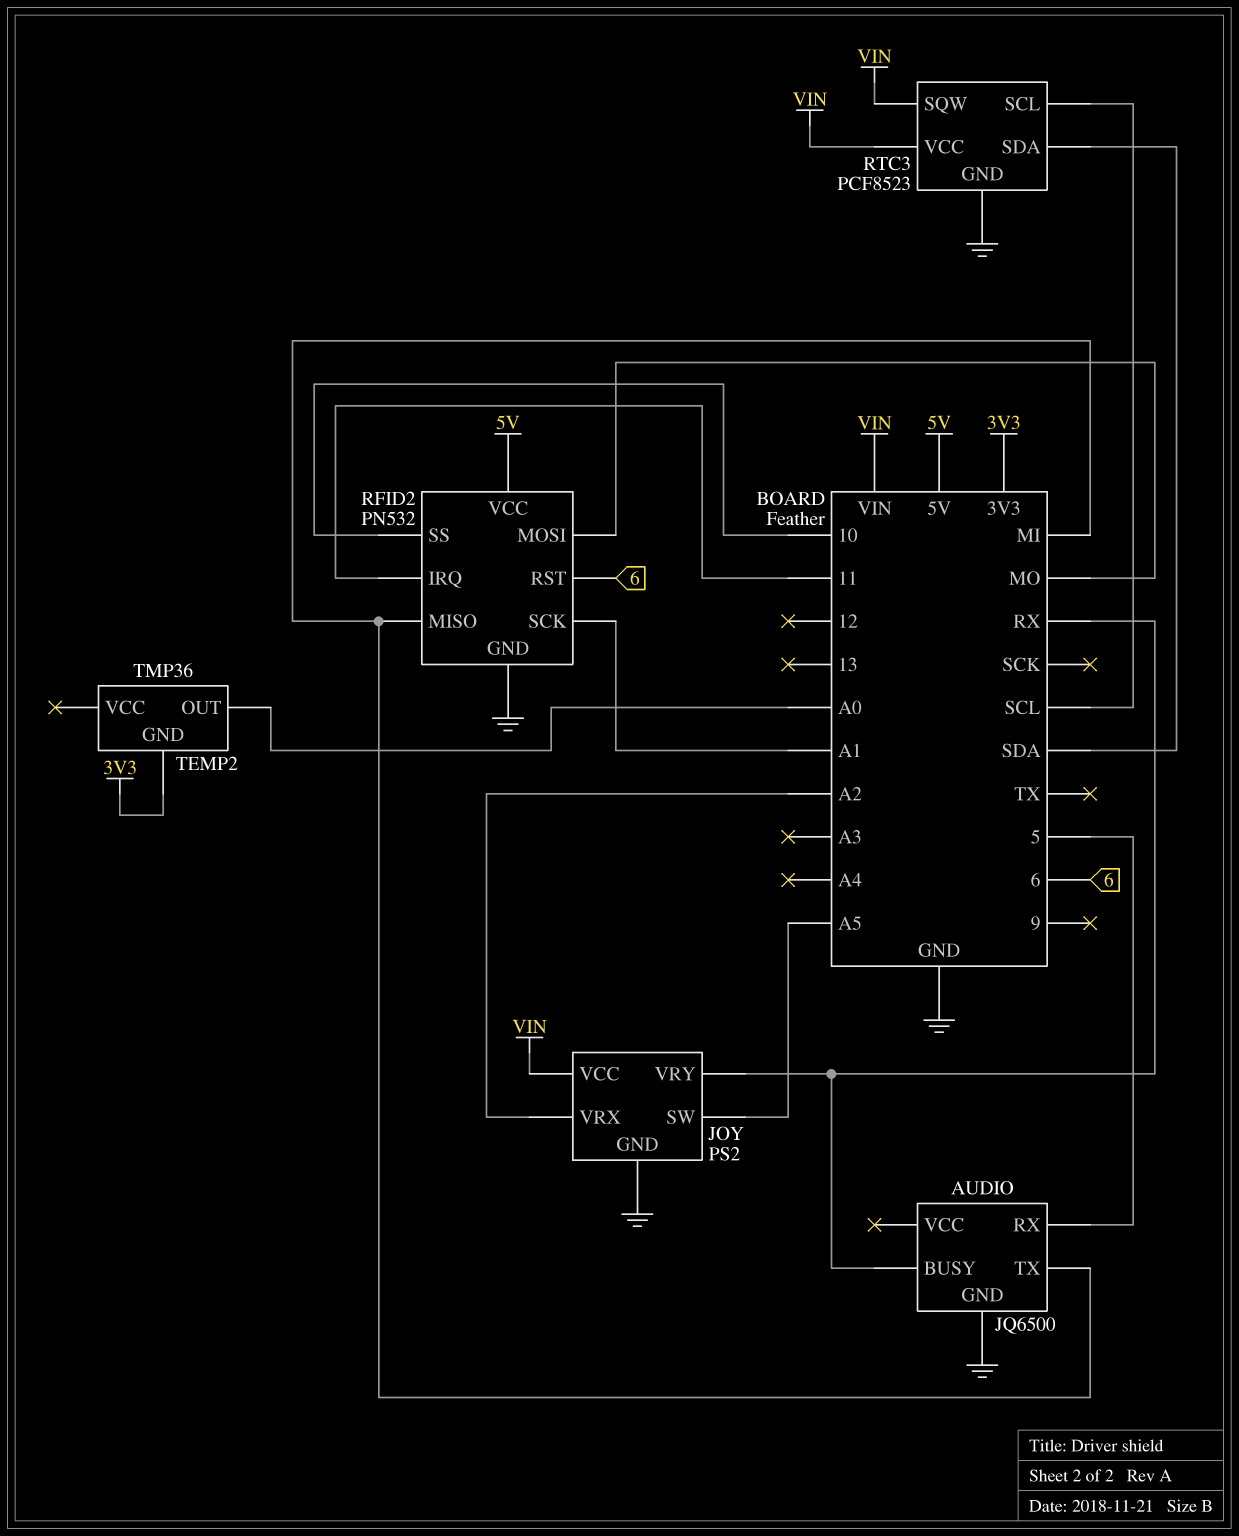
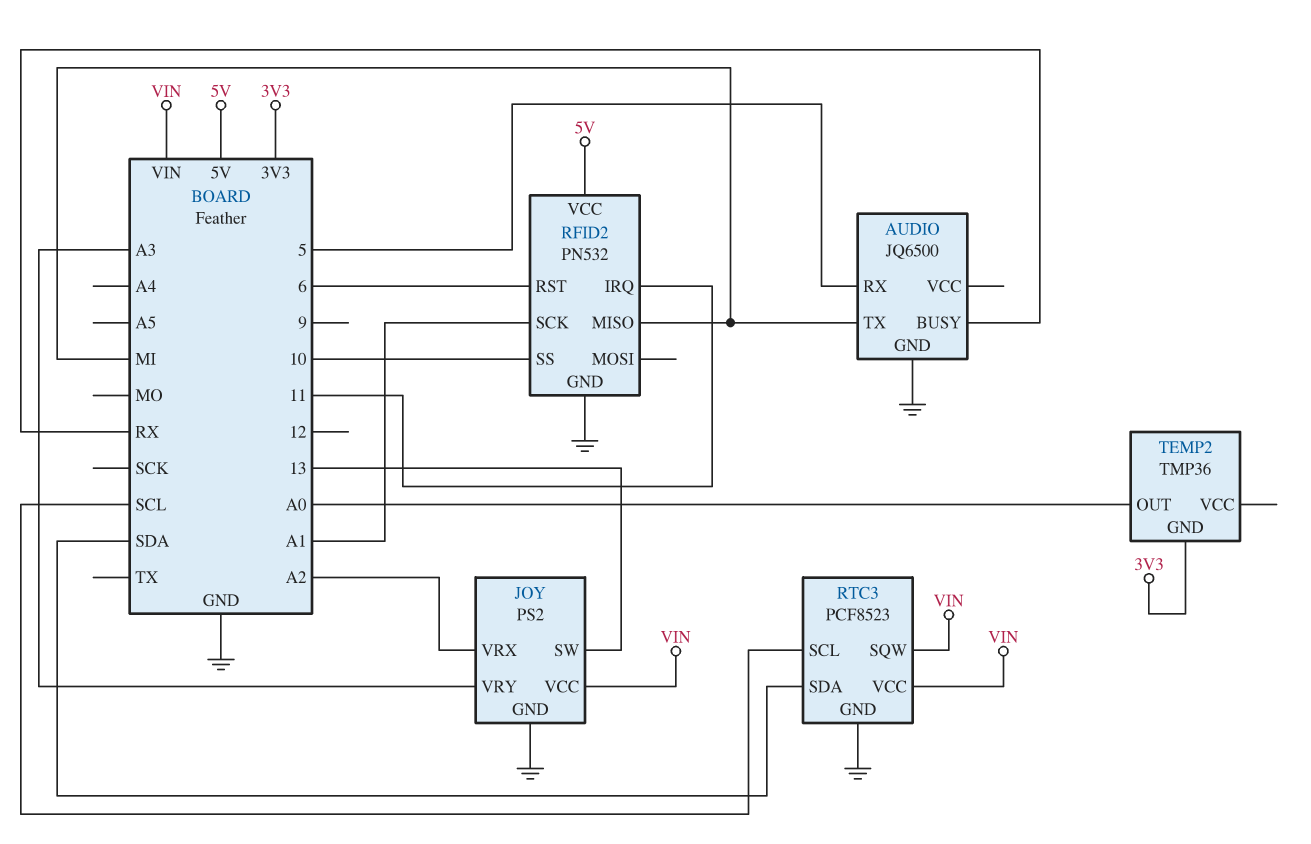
JOY pin SW: A5 -> 13
JOY pin VRY: RX -> A3
RFID2 pin MOSI: MO -> none

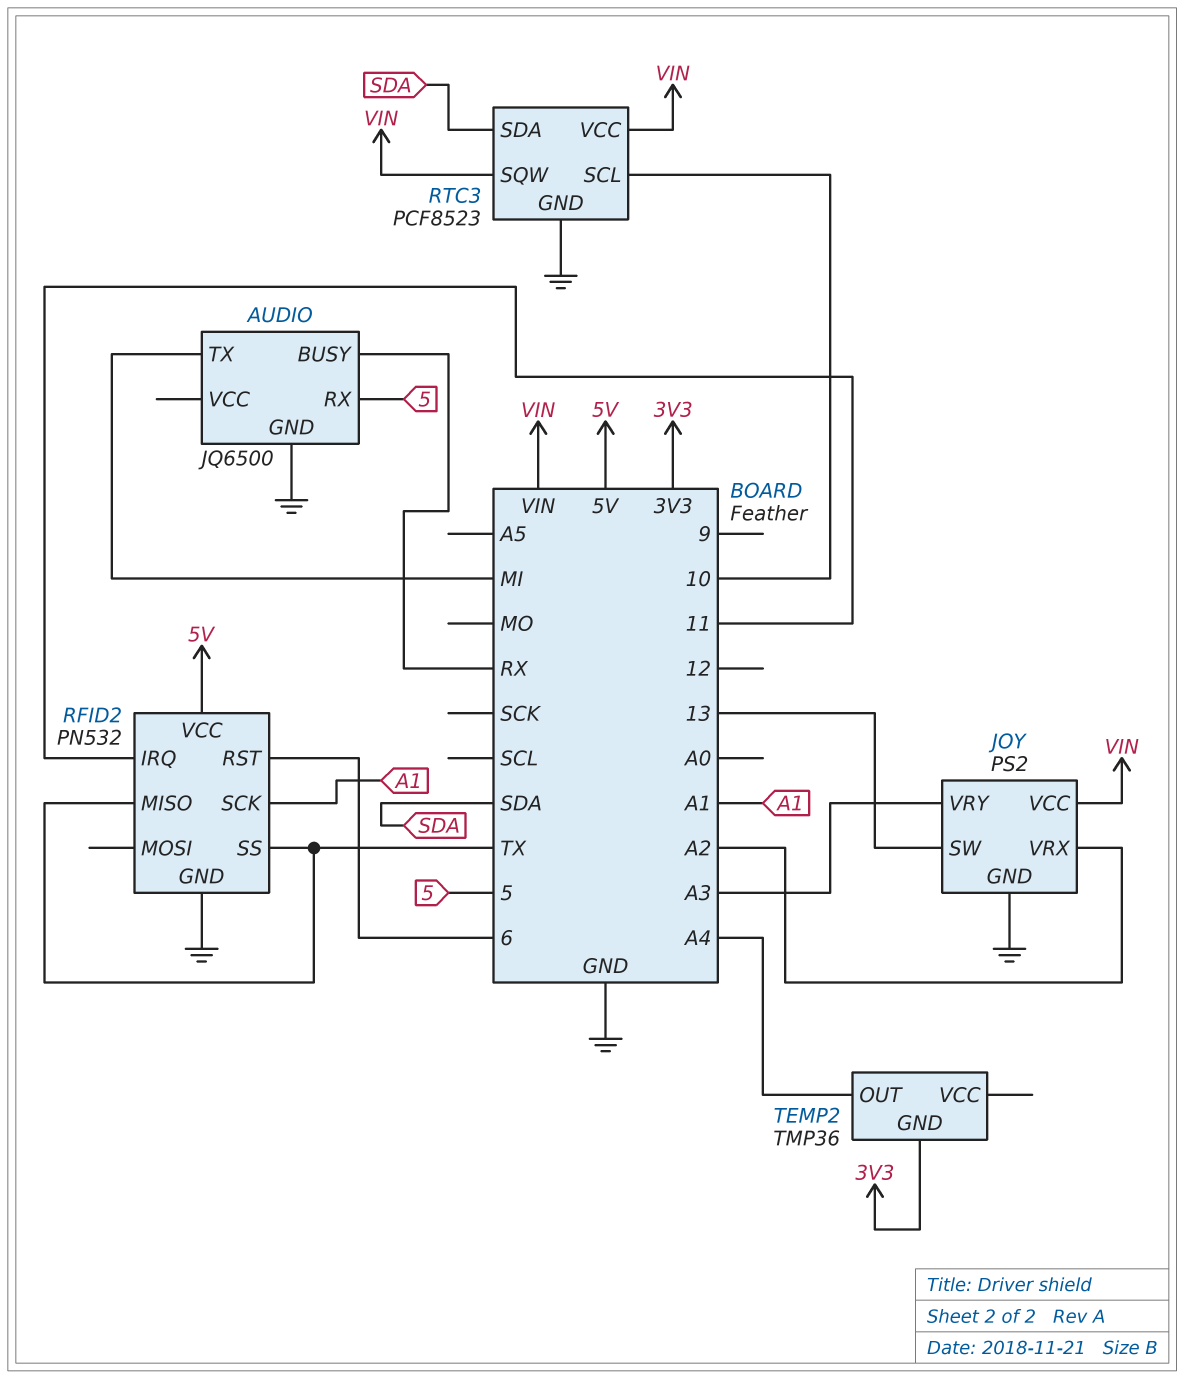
RFID2 pin MISO: MI -> TX
RFID2 pin SS: 10 -> TX
RTC3 pin SCL: SCL -> 10
TEMP2 pin OUT: A0 -> A4

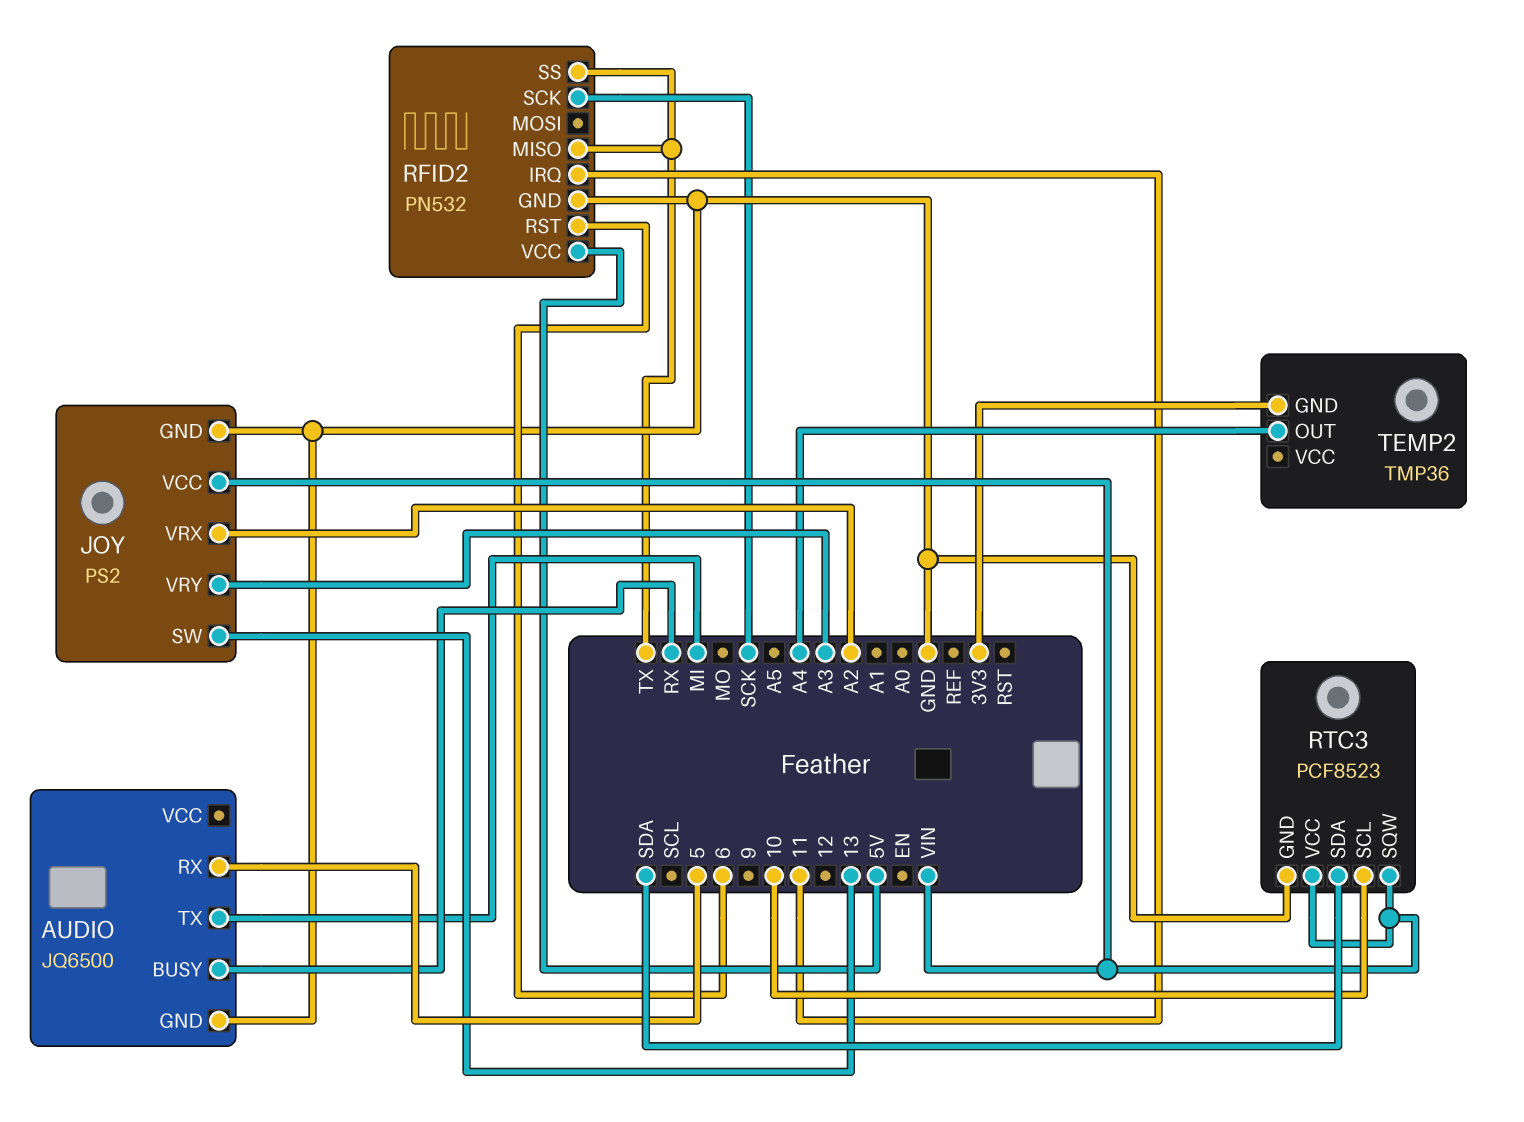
RFID2 pin SCK: A1 -> SCK

